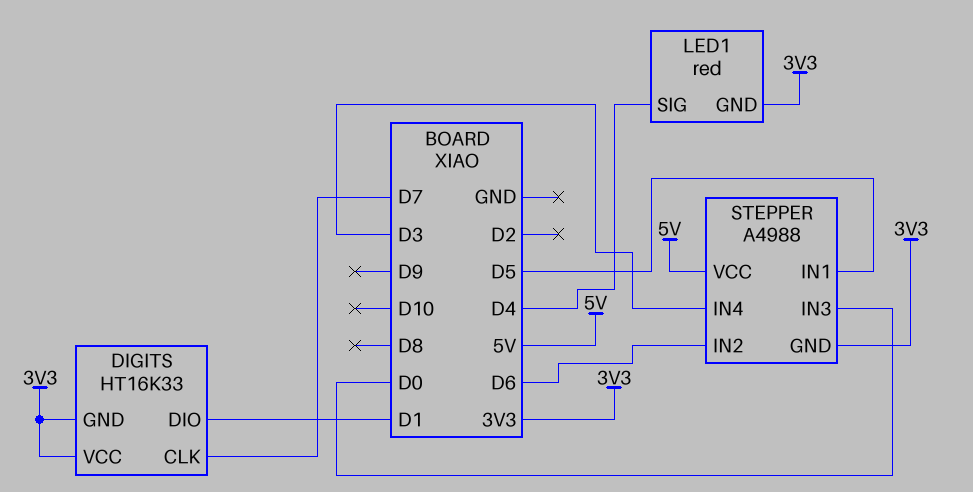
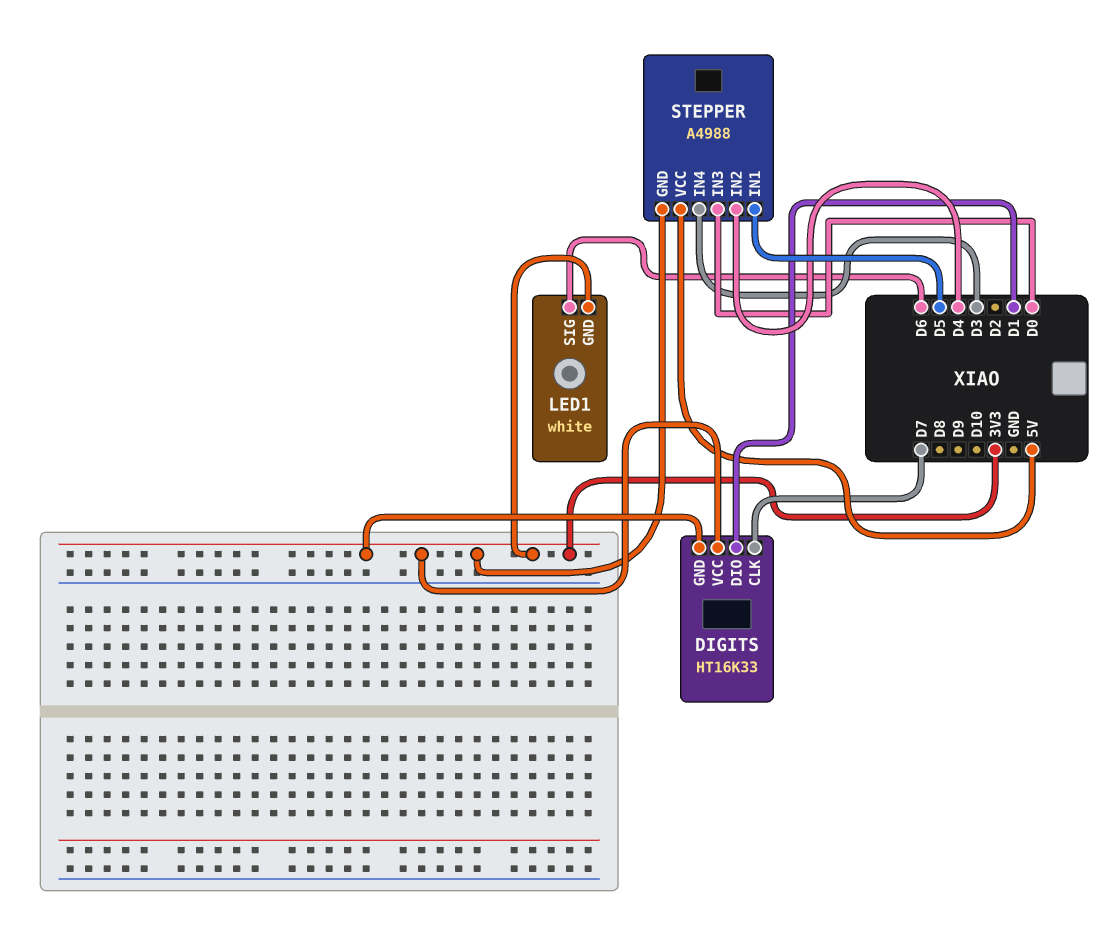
LED1: red -> white
LED1 pin SIG: D4 -> D6
STEPPER pin IN2: D6 -> D4

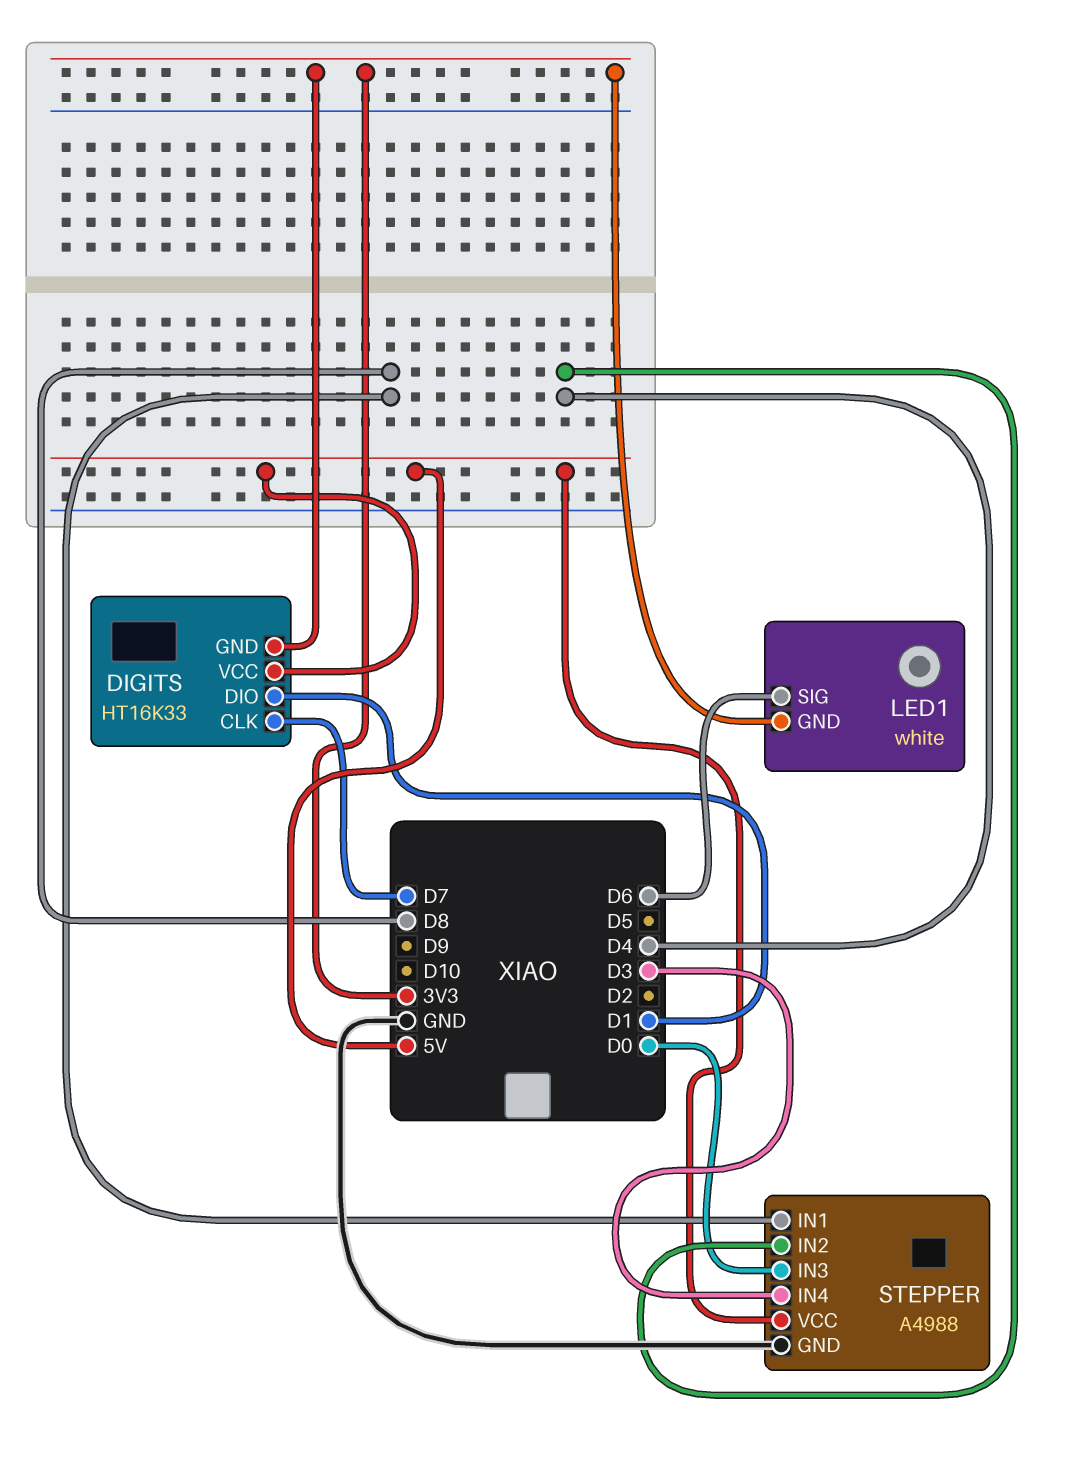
DIGITS pin VCC: 3V3 -> 5V
STEPPER pin GND: 3V3 -> GND
STEPPER pin IN1: D5 -> D8

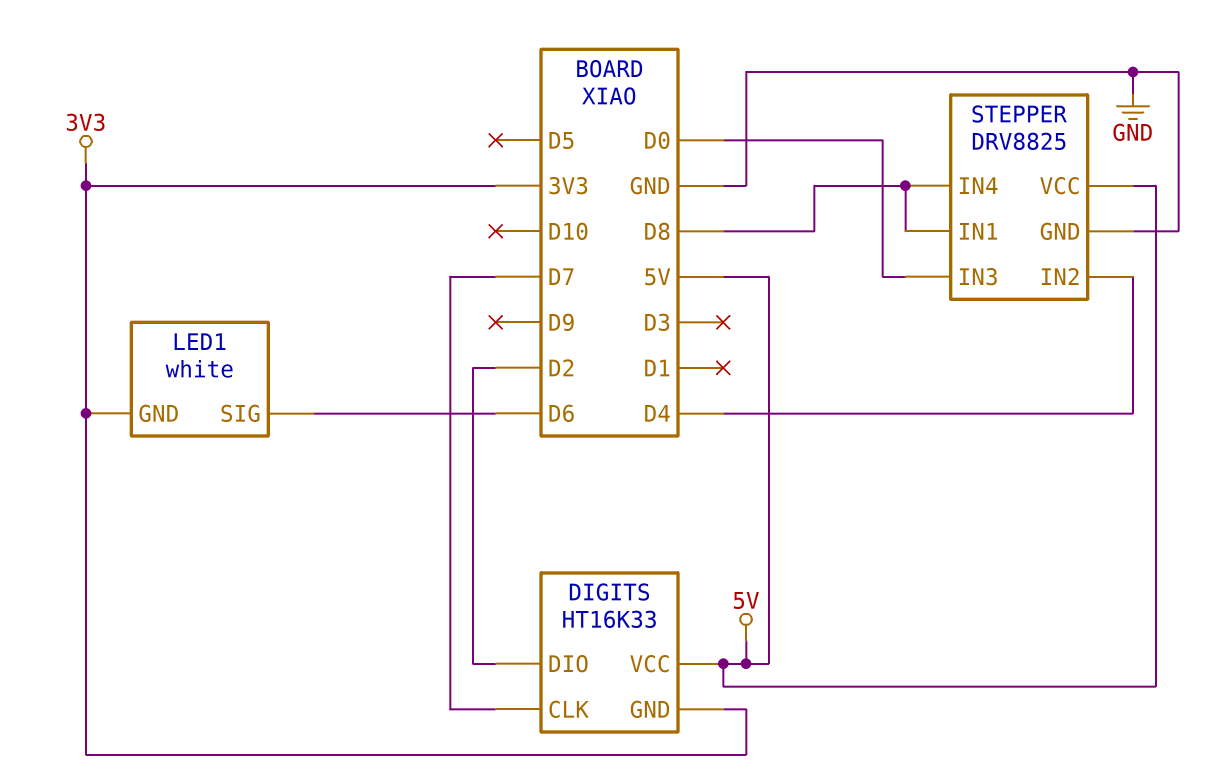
DIGITS pin DIO: D1 -> D2
STEPPER: A4988 -> DRV8825
STEPPER pin IN4: D3 -> D8

